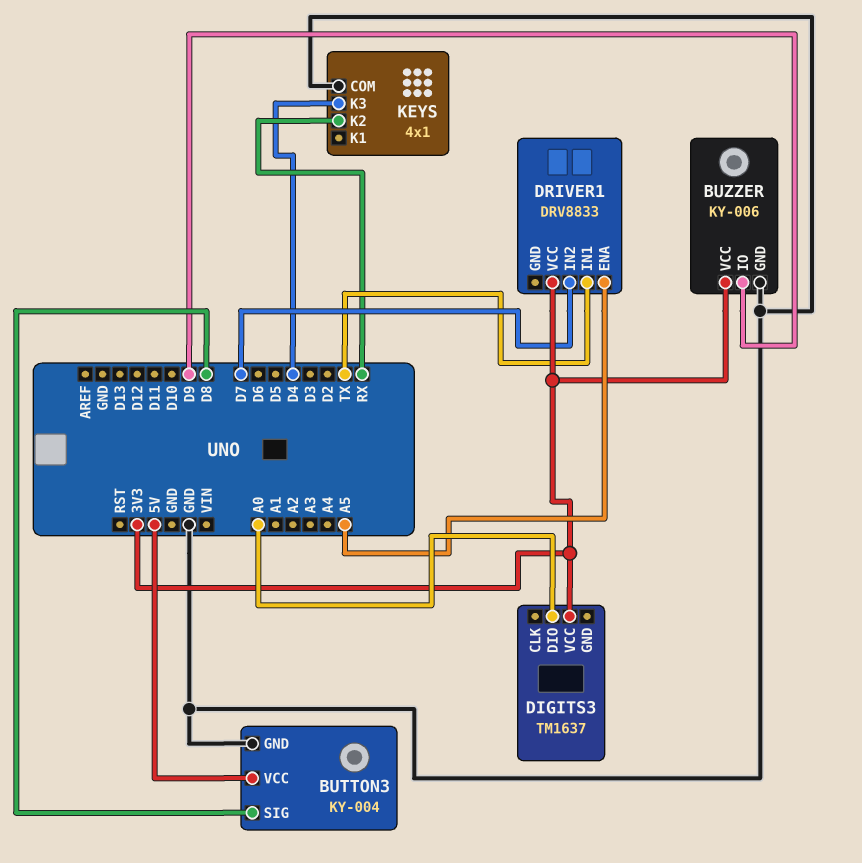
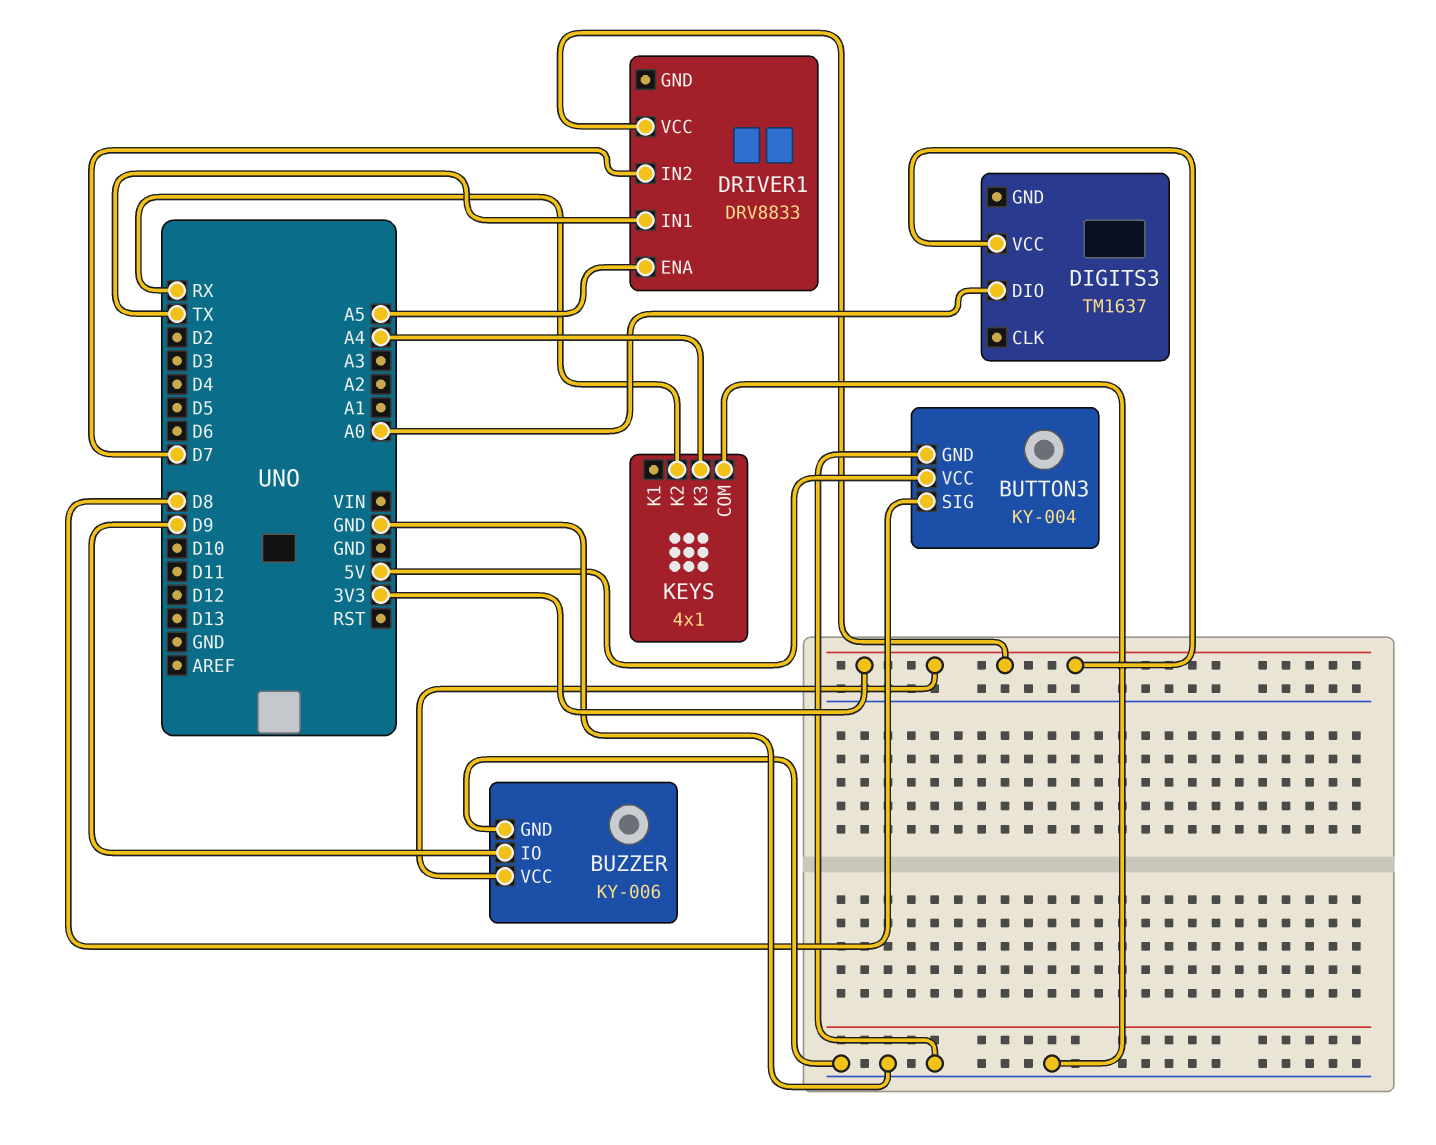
KEYS pin K3: D4 -> A4

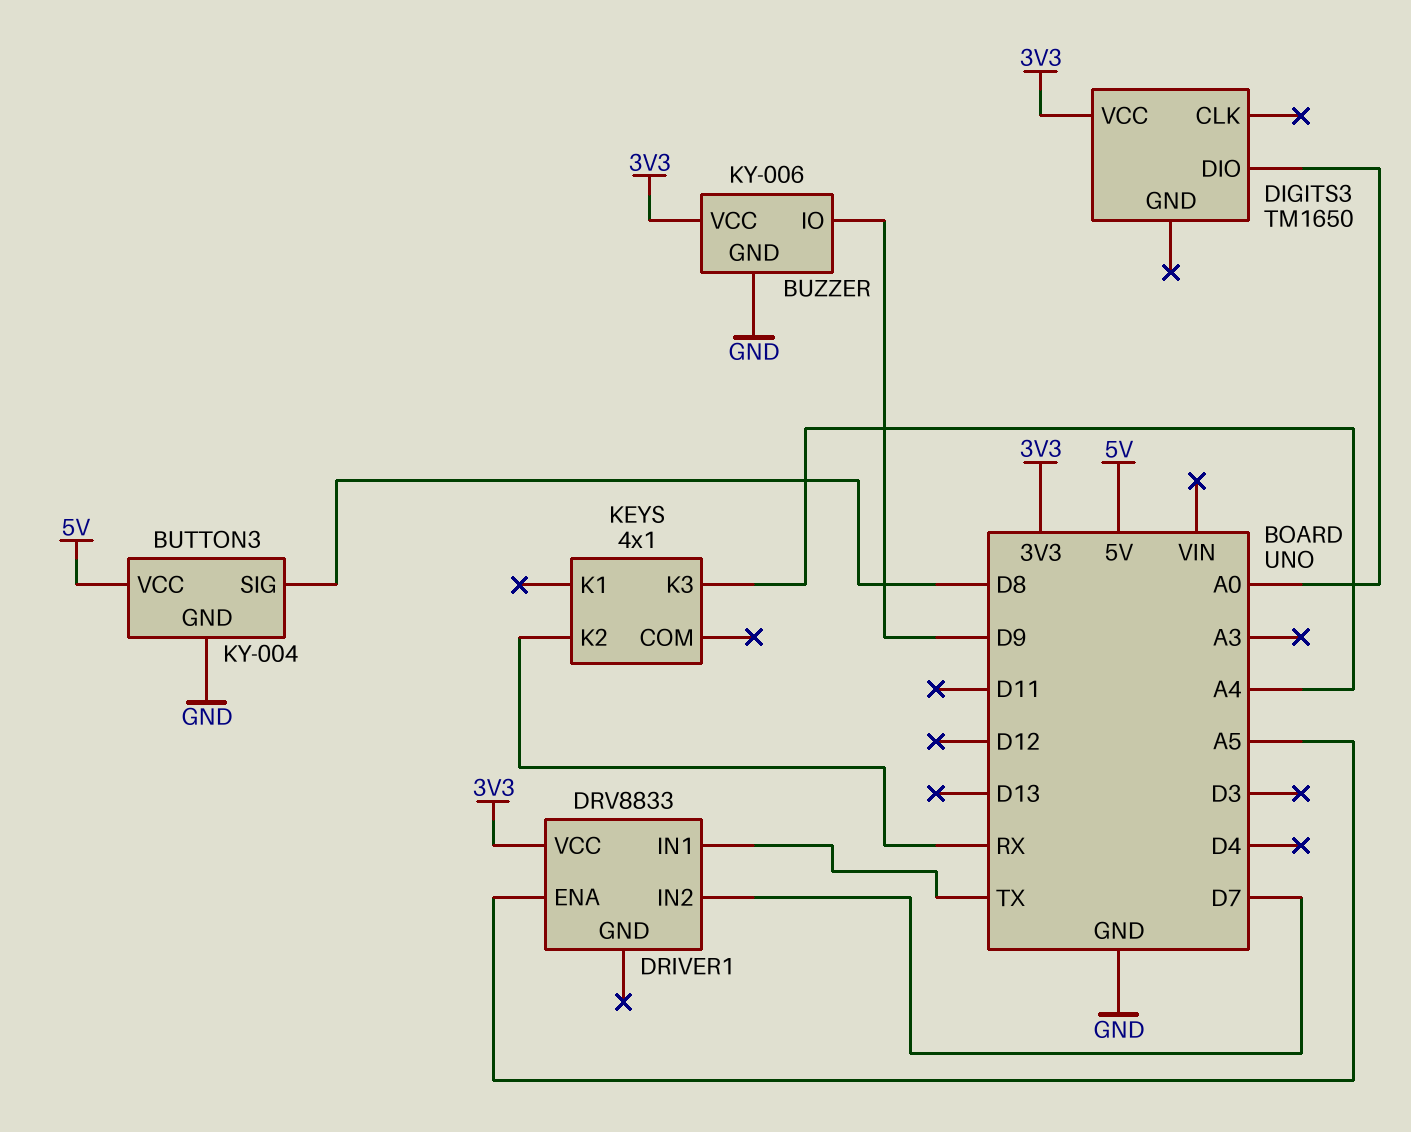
DIGITS3: TM1637 -> TM1650
KEYS pin COM: GND -> none

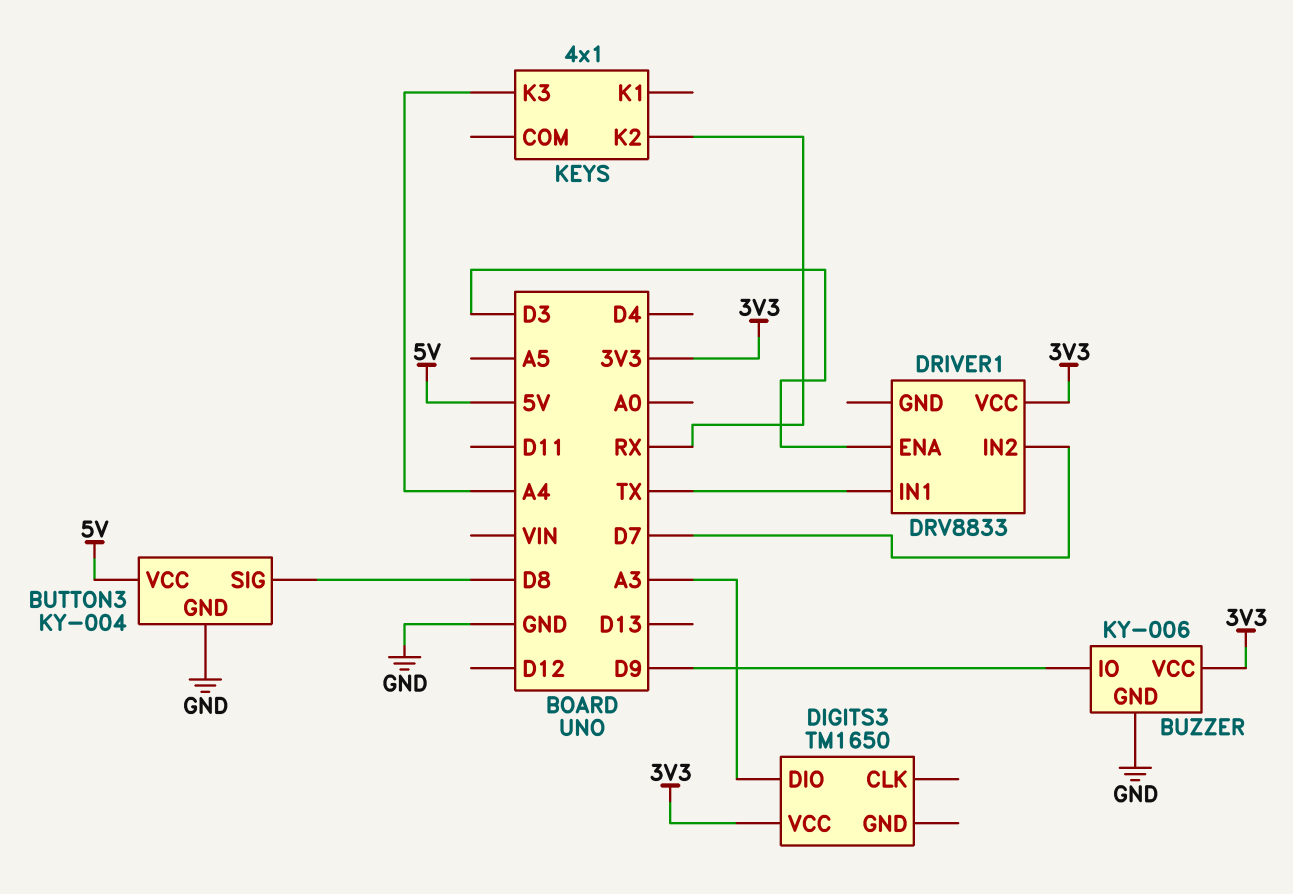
DIGITS3 pin DIO: A0 -> A3
DRIVER1 pin ENA: A5 -> D3

